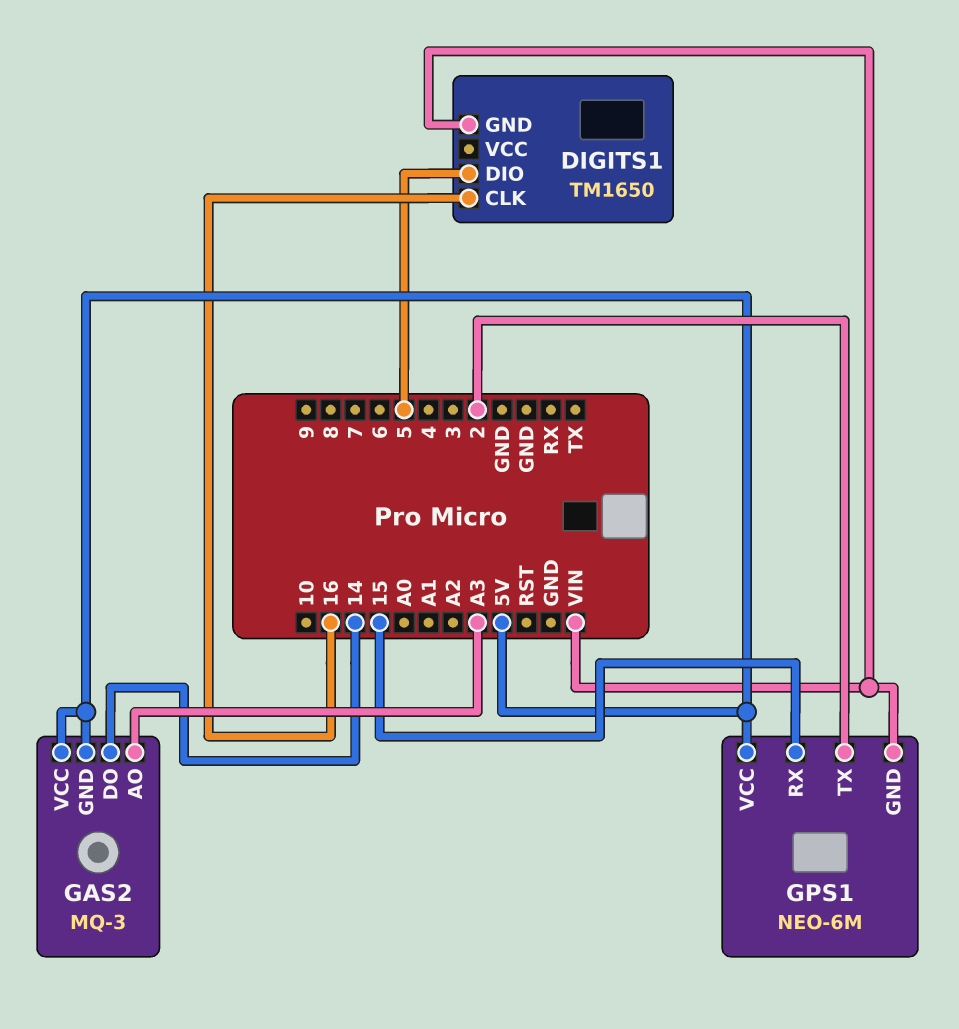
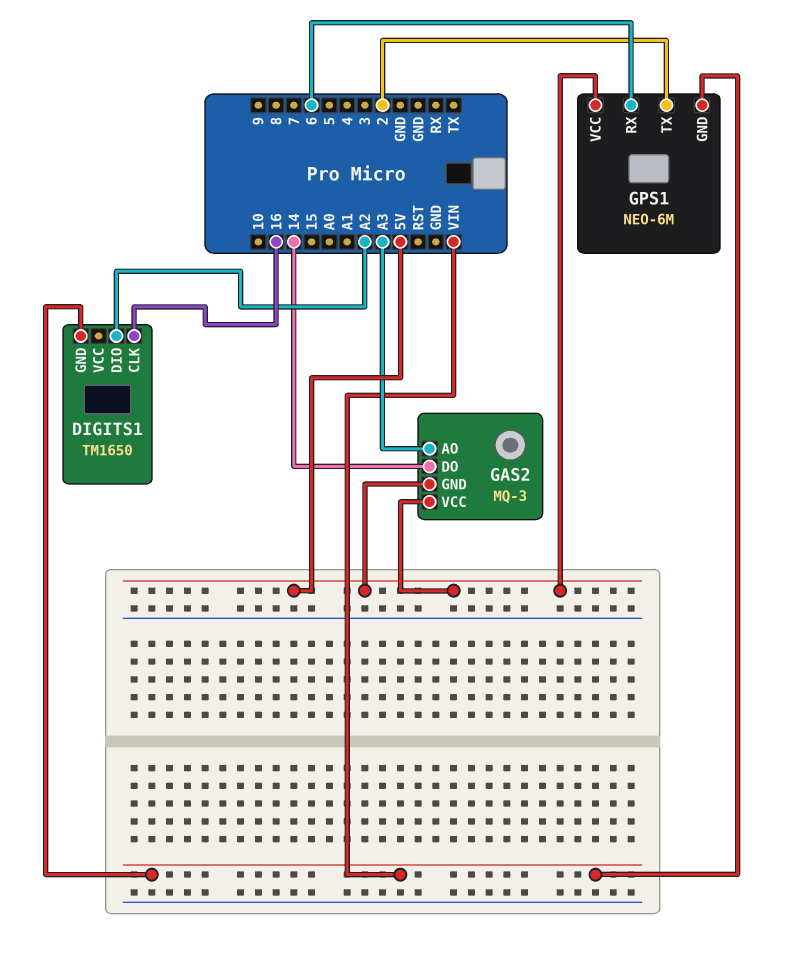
DIGITS1 pin DIO: 5 -> A2
GPS1 pin RX: 15 -> 6

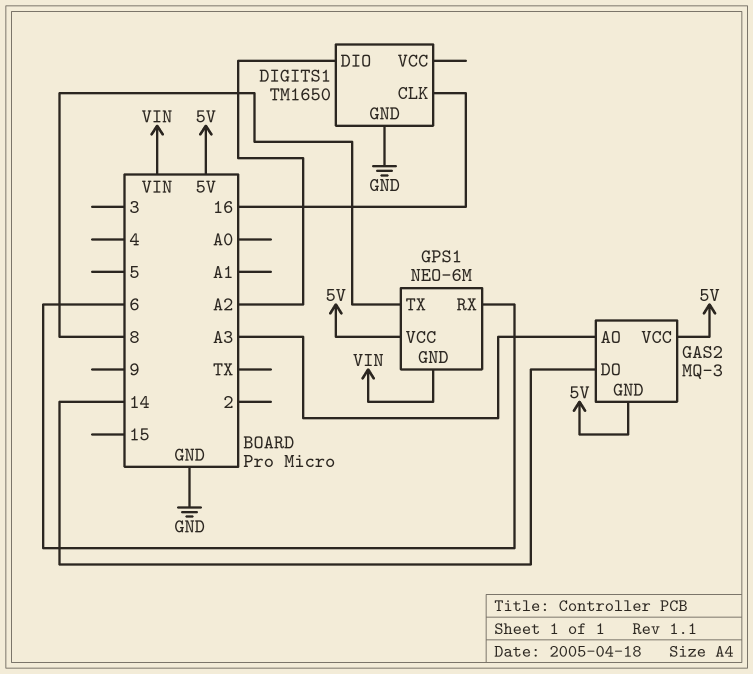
DIGITS1 pin GND: VIN -> GND
GPS1 pin TX: 2 -> 8

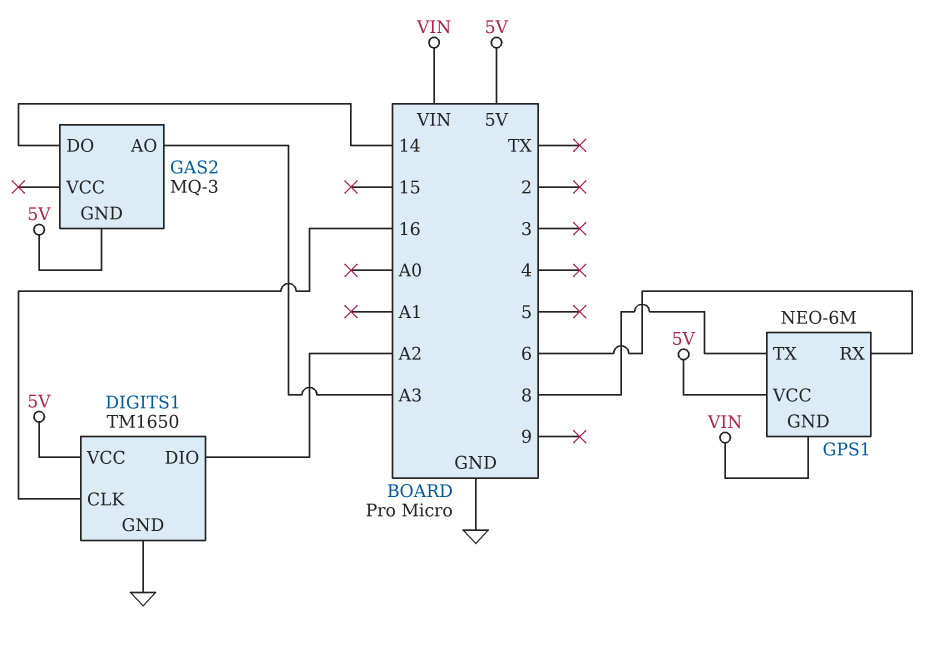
DIGITS1 pin VCC: none -> 5V
GAS2 pin VCC: 5V -> none

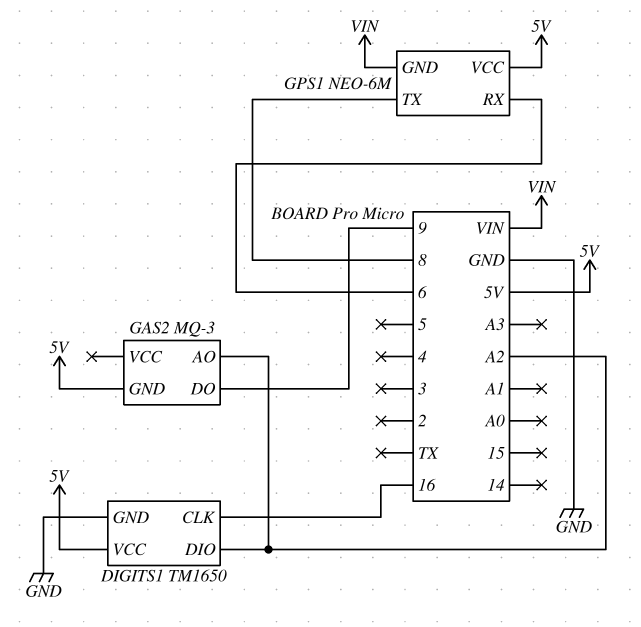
GAS2 pin AO: A3 -> A2
GAS2 pin DO: 14 -> 9

